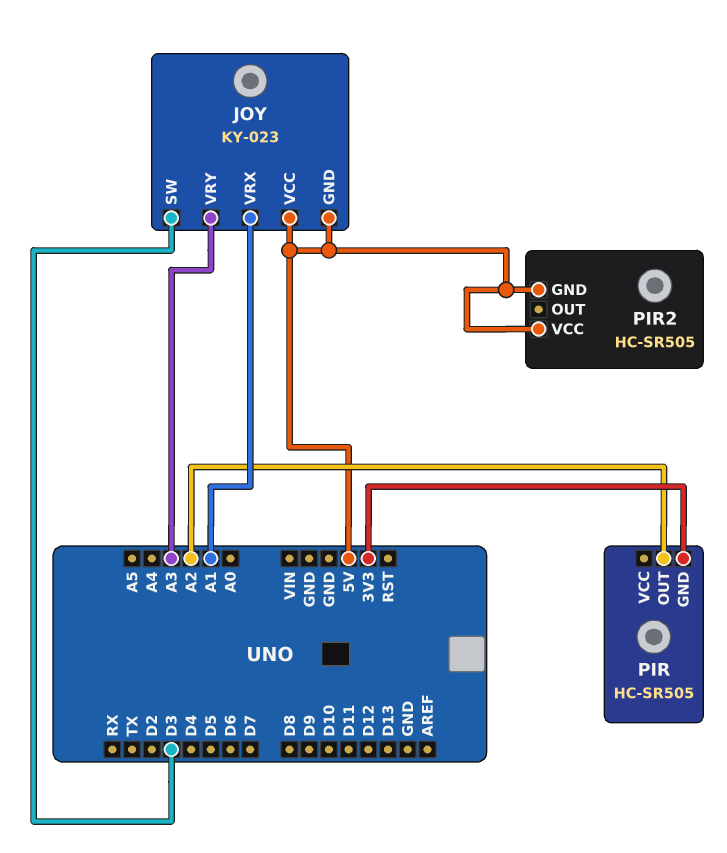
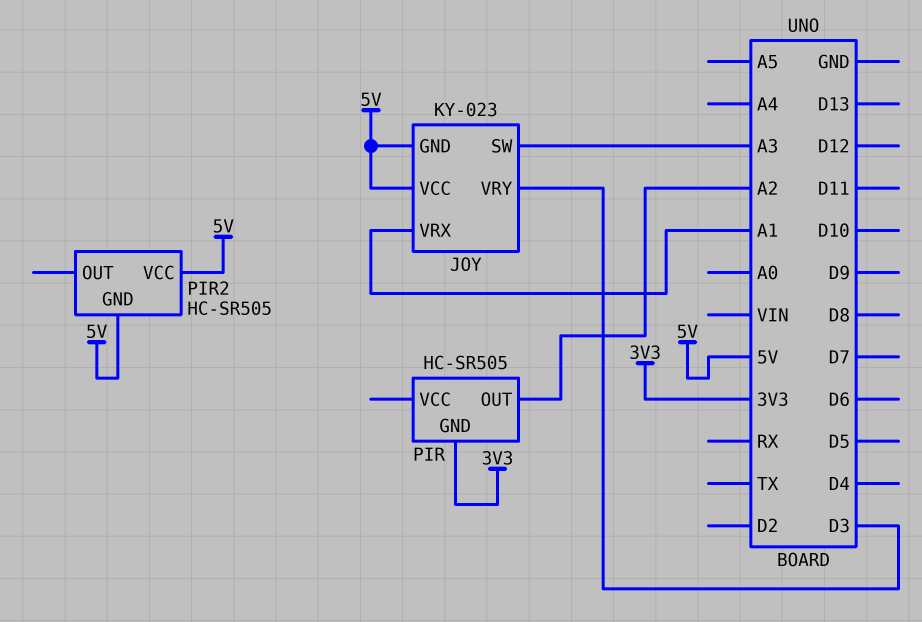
JOY pin SW: D3 -> A3
JOY pin VRY: A3 -> D3

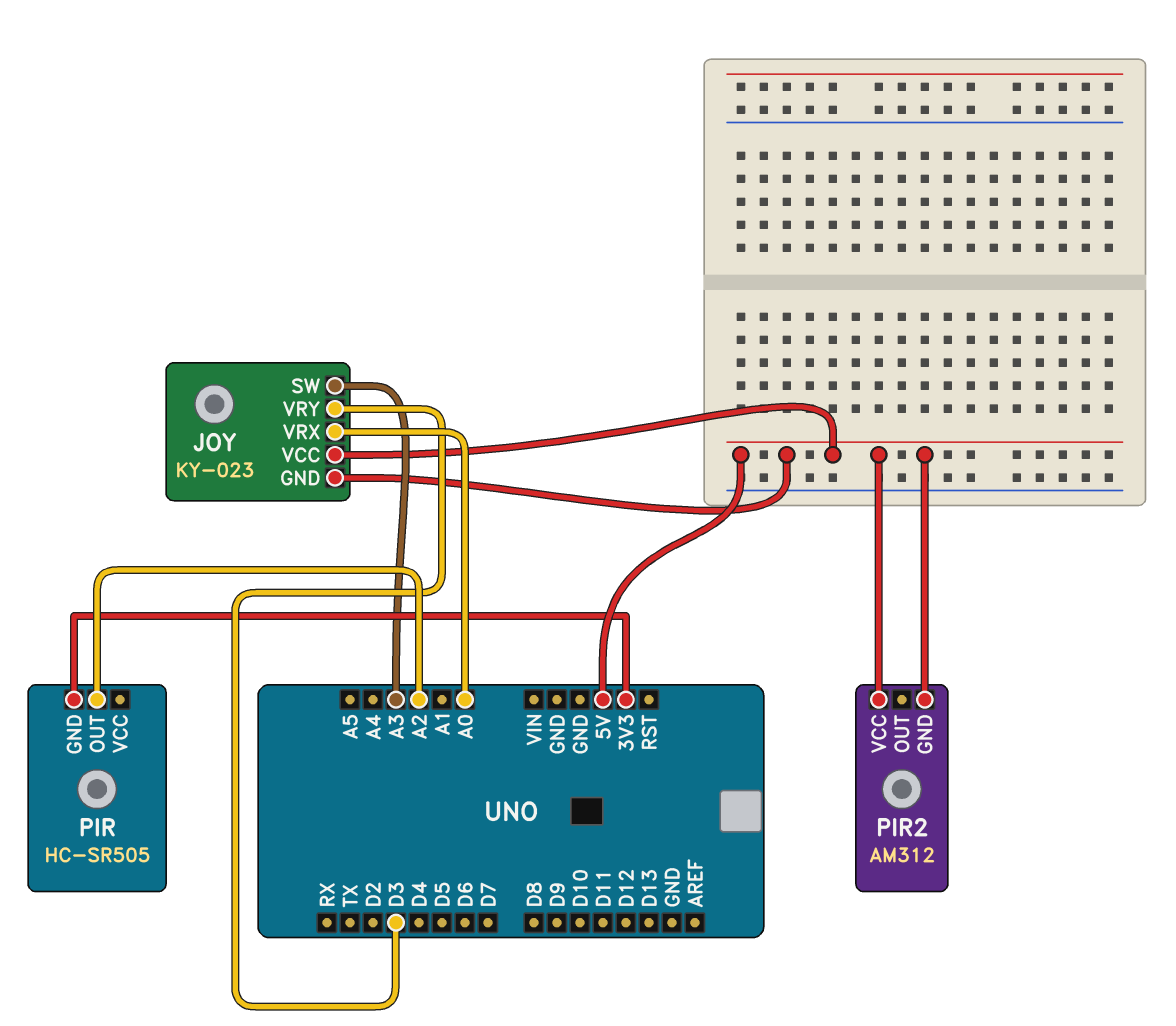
JOY pin VRX: A1 -> A0
PIR2: HC-SR505 -> AM312

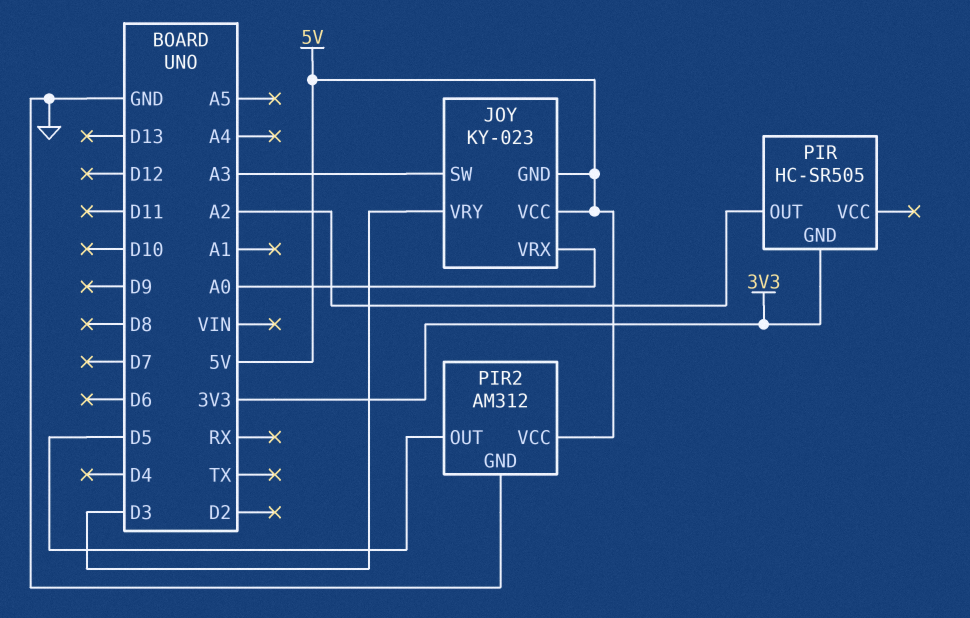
PIR2 pin GND: 5V -> GND
PIR2 pin OUT: none -> D5

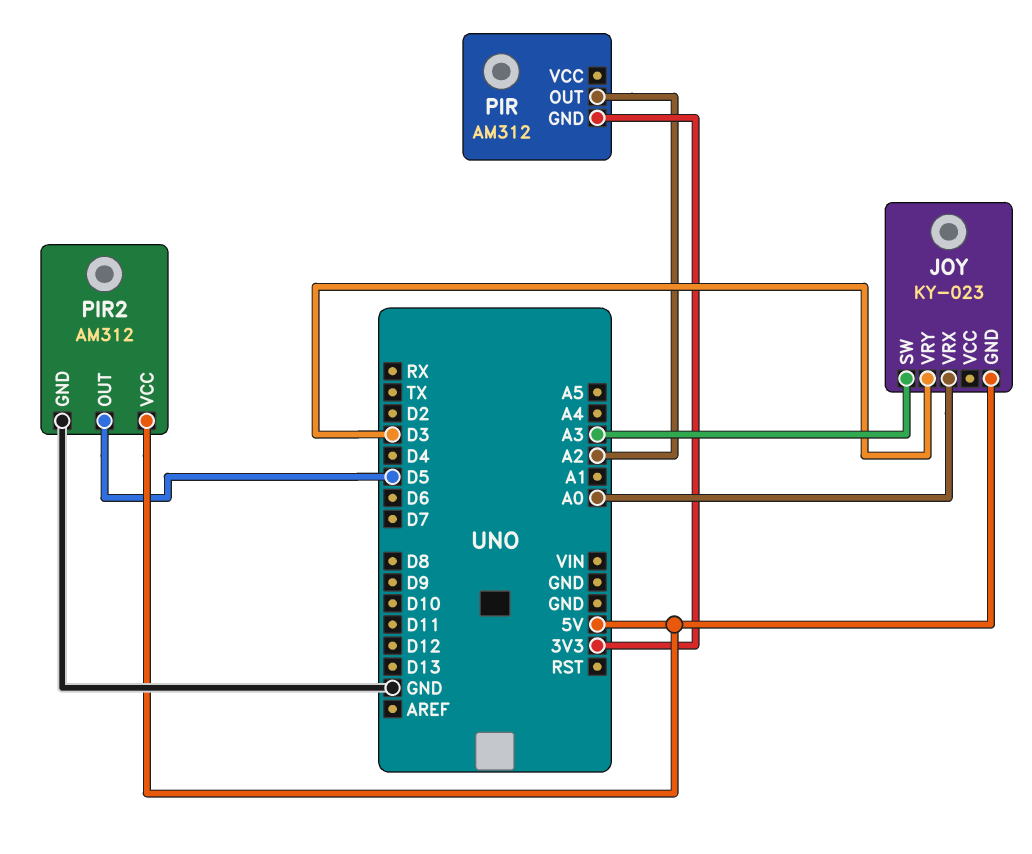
JOY pin VCC: 5V -> none
PIR: HC-SR505 -> AM312

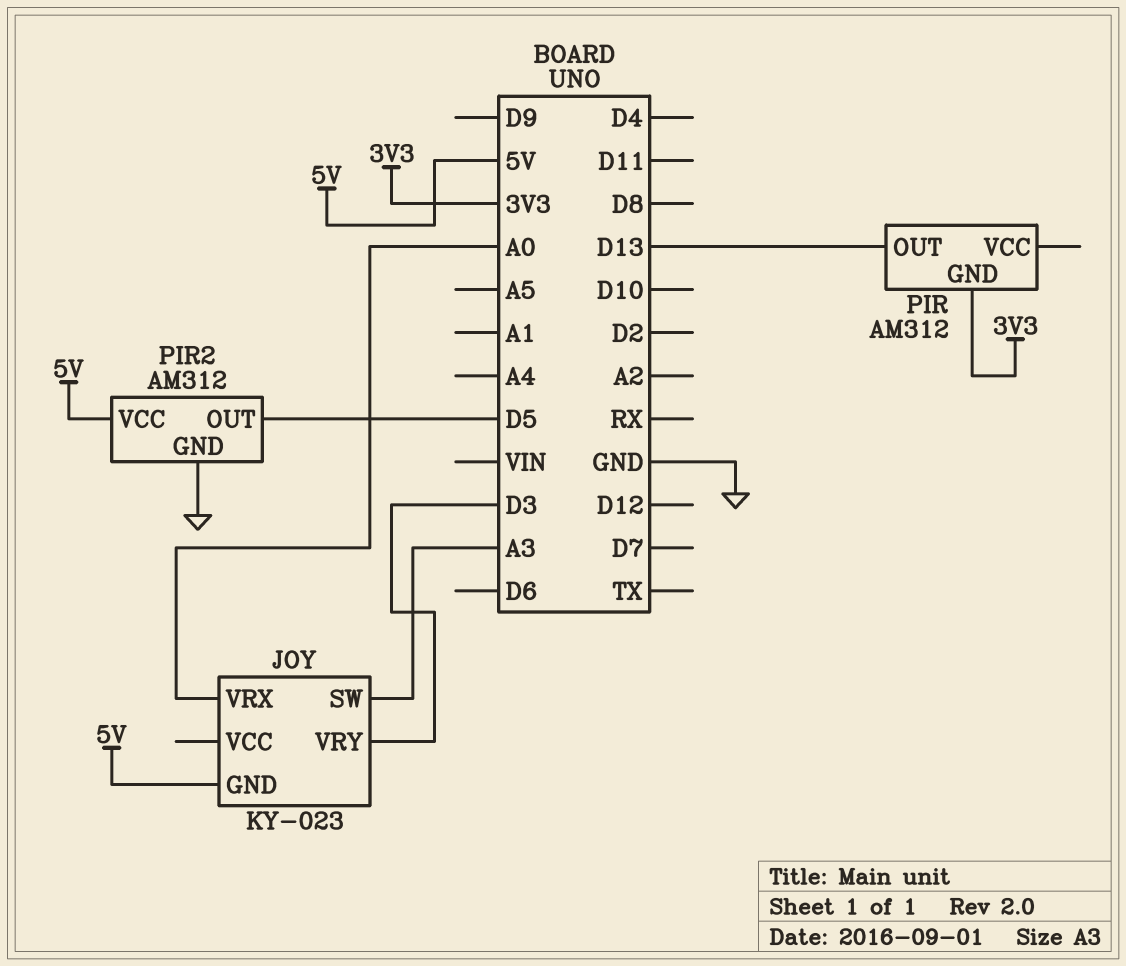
PIR pin OUT: A2 -> D13

